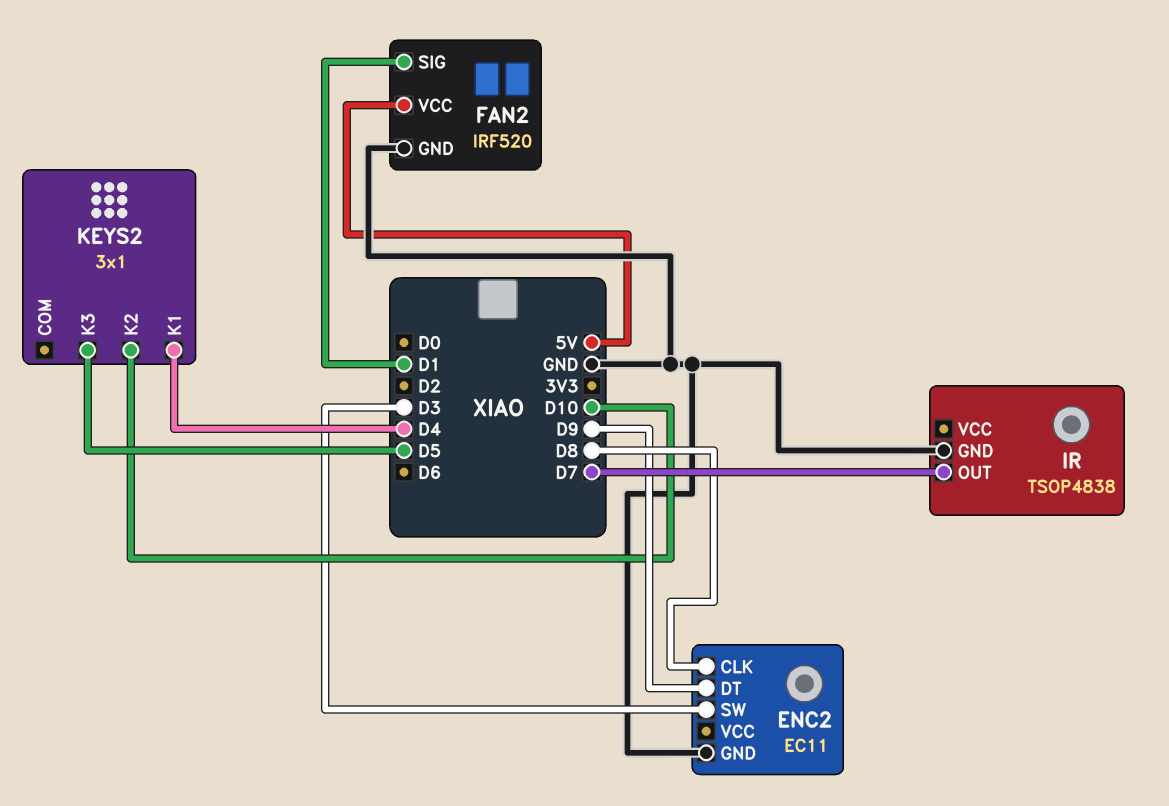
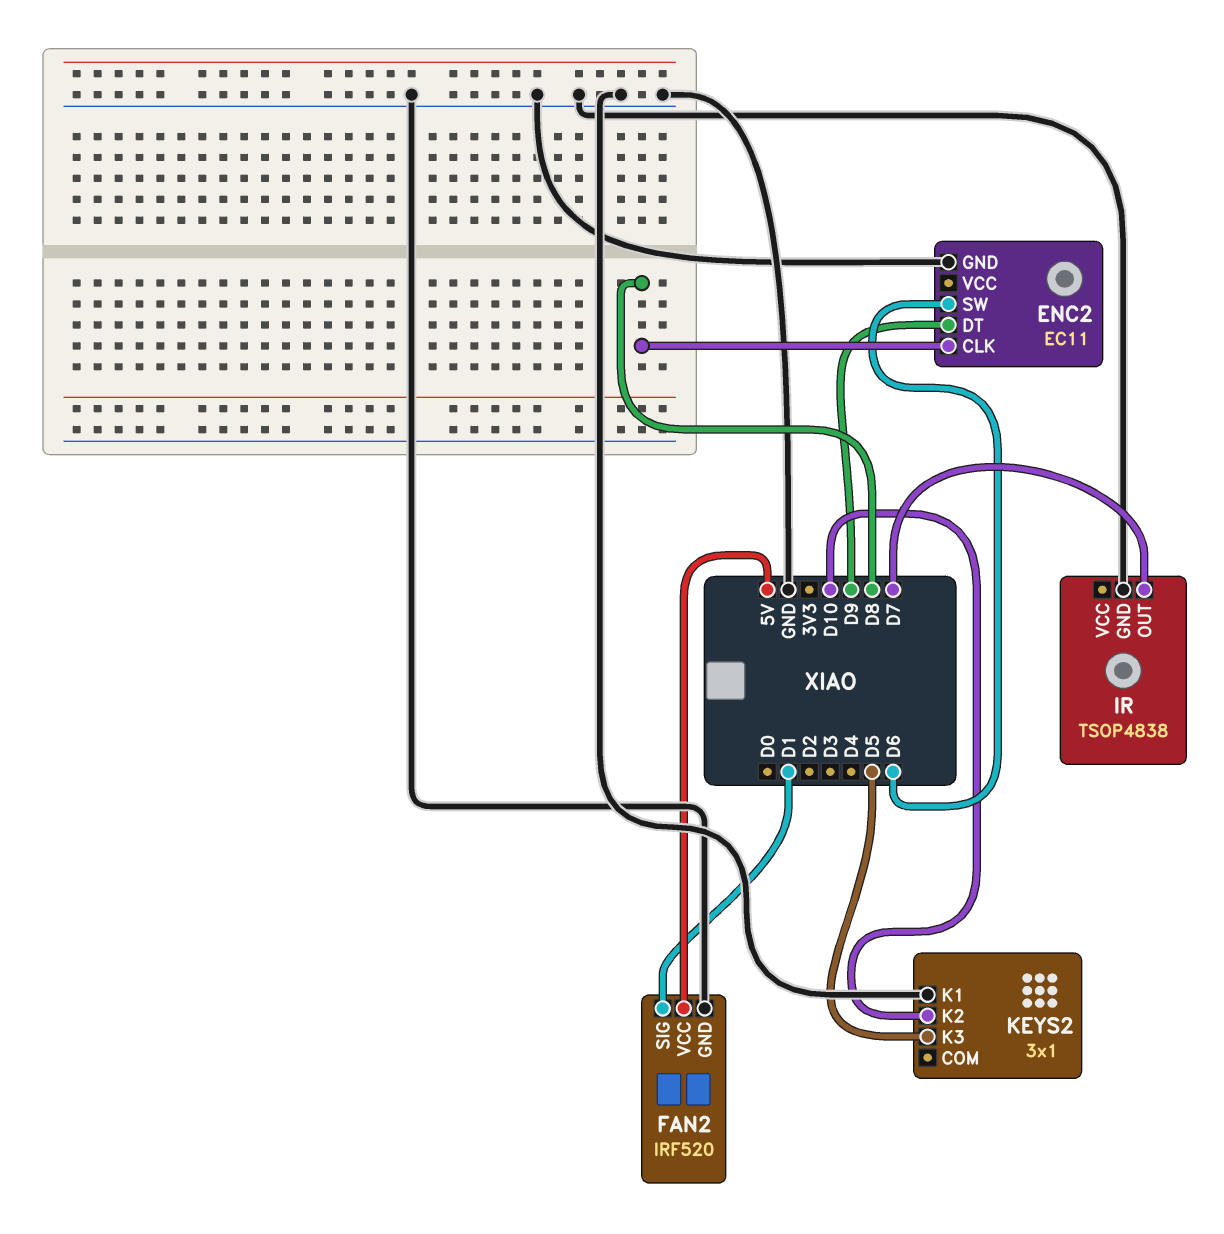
ENC2 pin SW: D3 -> D6
KEYS2 pin K1: D4 -> GND

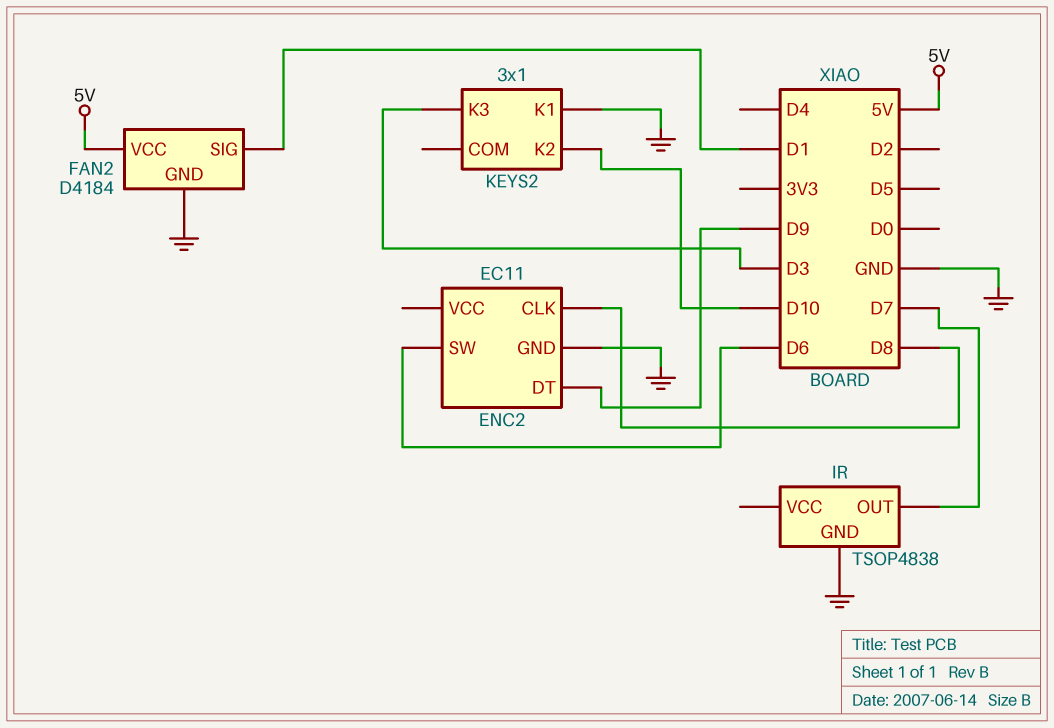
FAN2: IRF520 -> D4184
KEYS2 pin K3: D5 -> D3

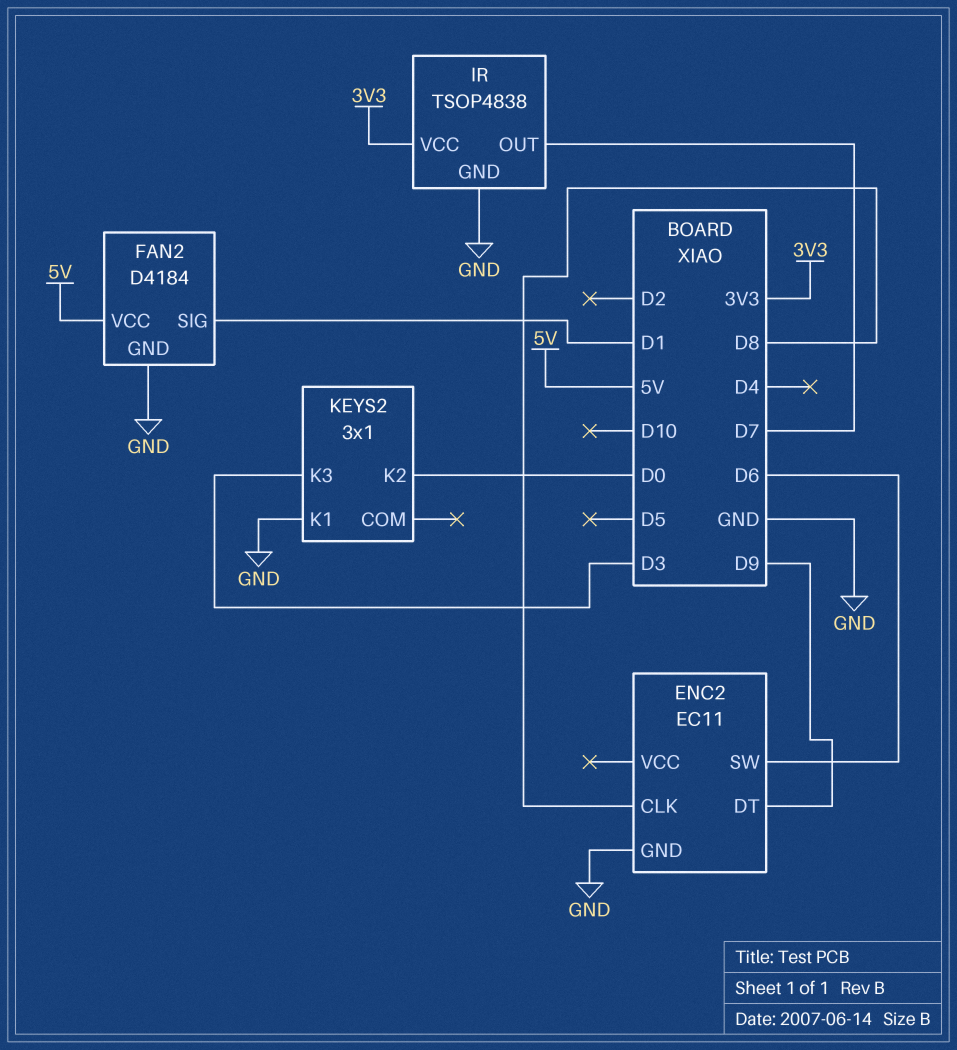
IR pin VCC: none -> 3V3
KEYS2 pin K2: D10 -> D0

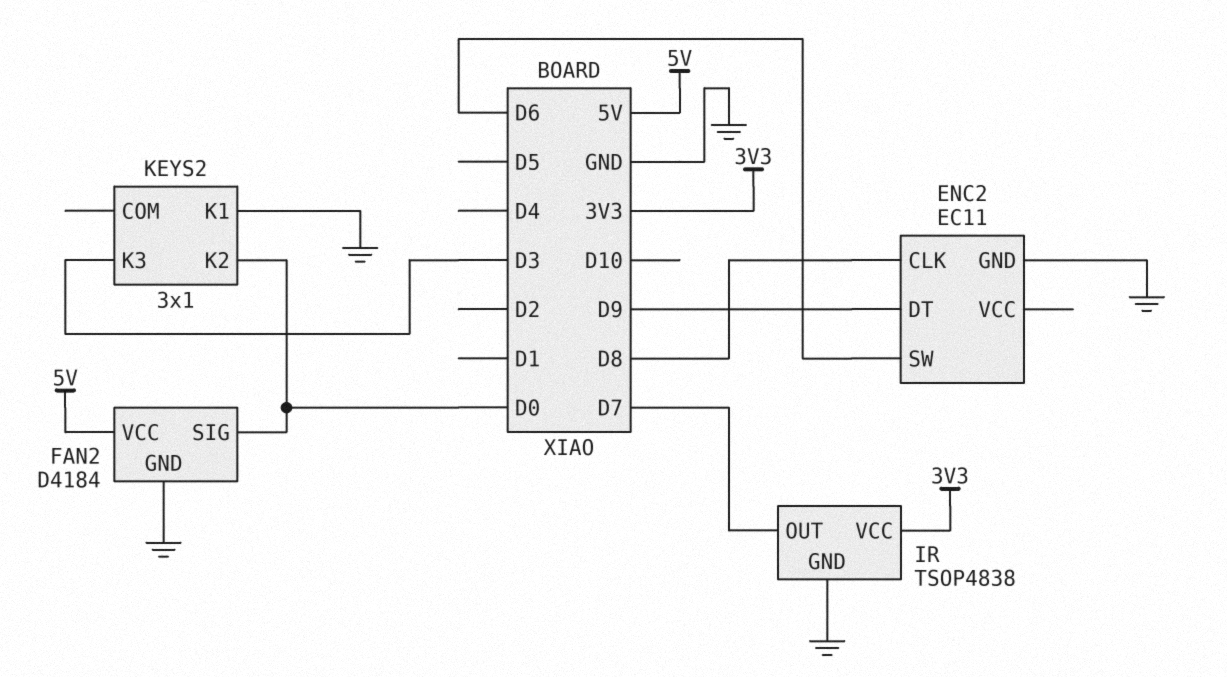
FAN2 pin SIG: D1 -> D0

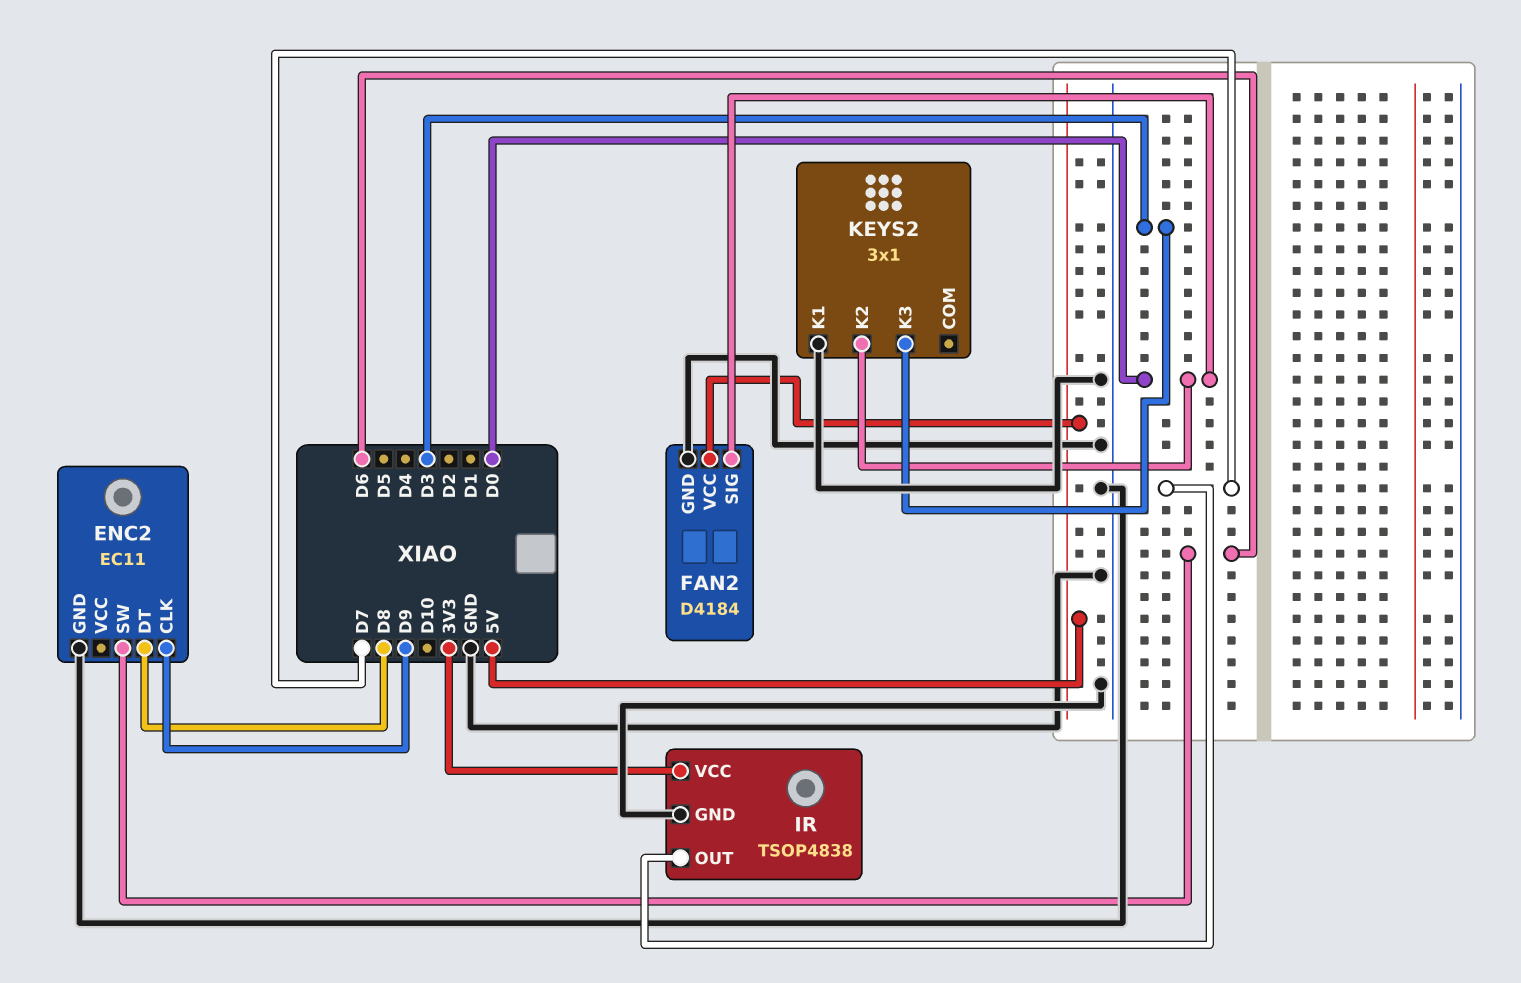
ENC2 pin CLK: D8 -> D9
ENC2 pin DT: D9 -> D8

